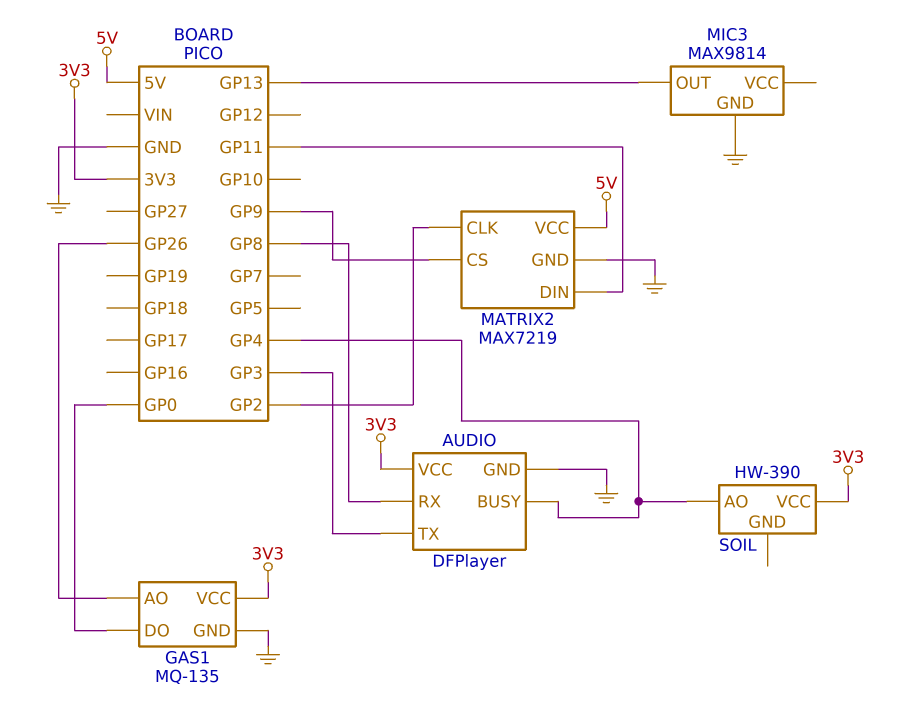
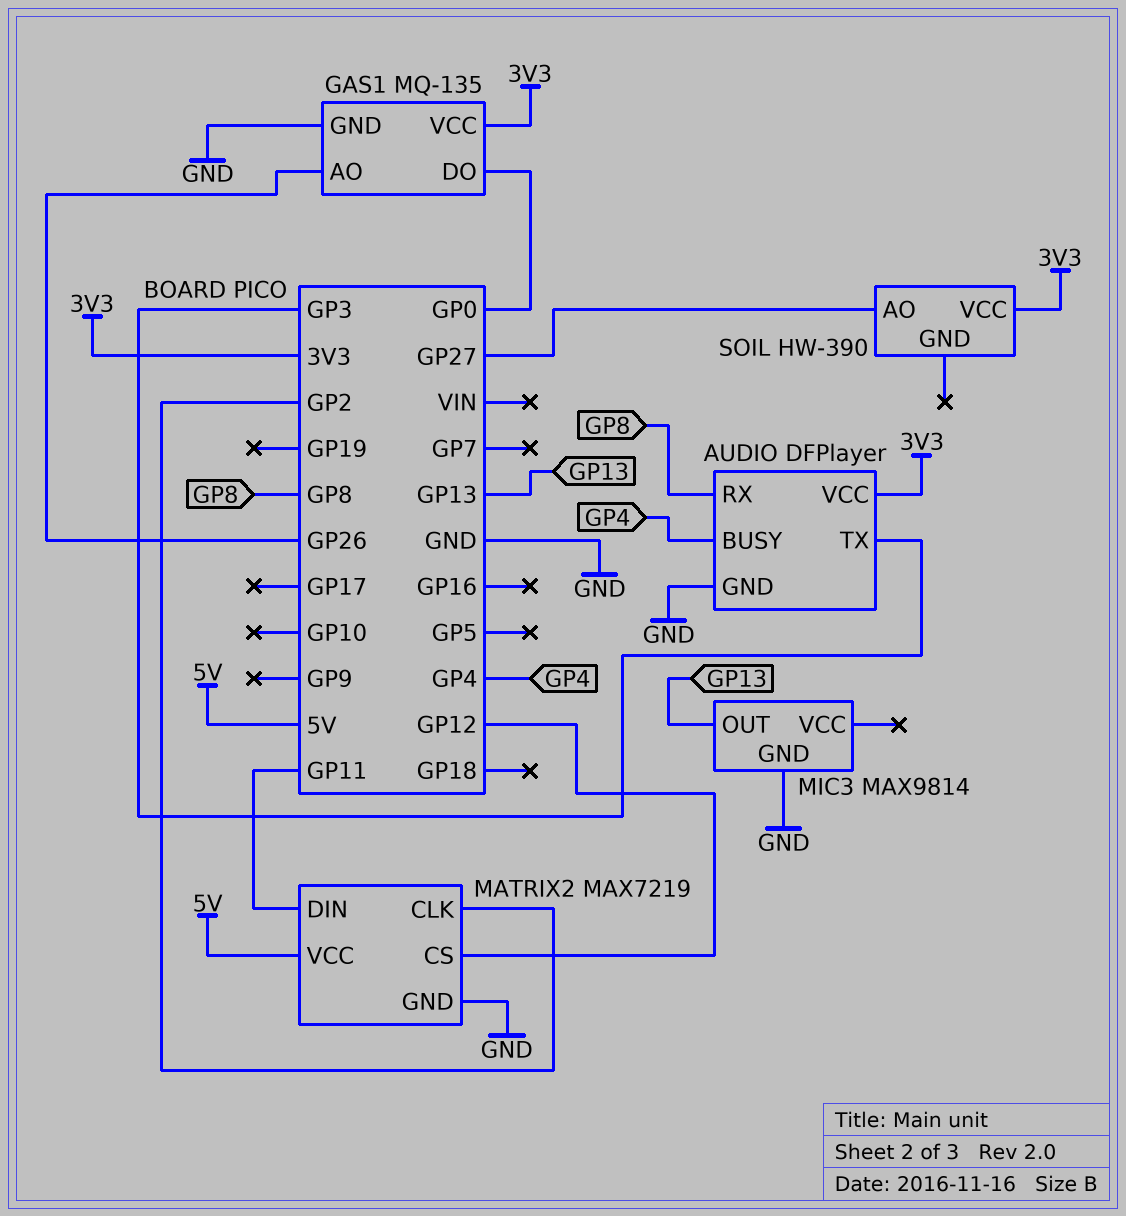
MATRIX2 pin CS: GP9 -> GP12
SOIL pin AO: GP4 -> GP27

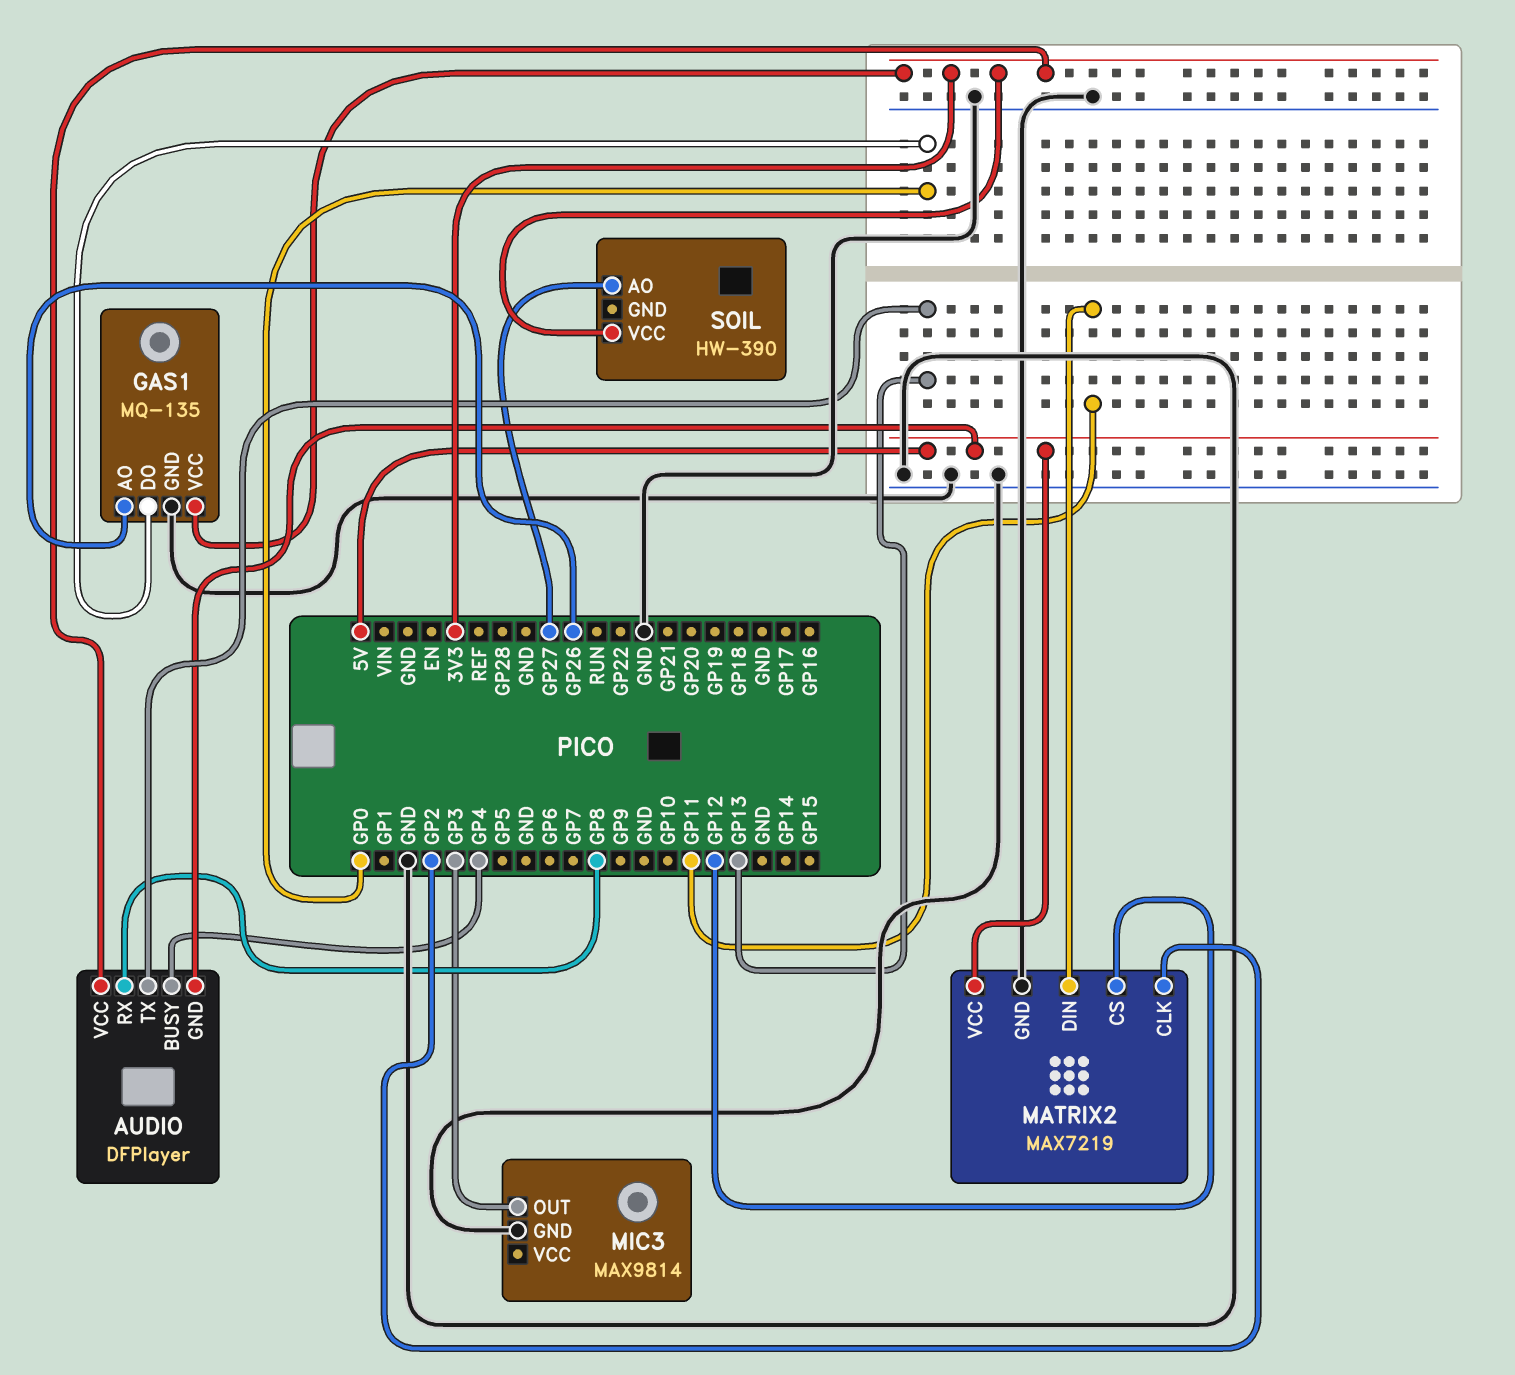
AUDIO pin GND: GND -> 5V
AUDIO pin TX: GP3 -> GP13
MIC3 pin OUT: GP13 -> GP3

